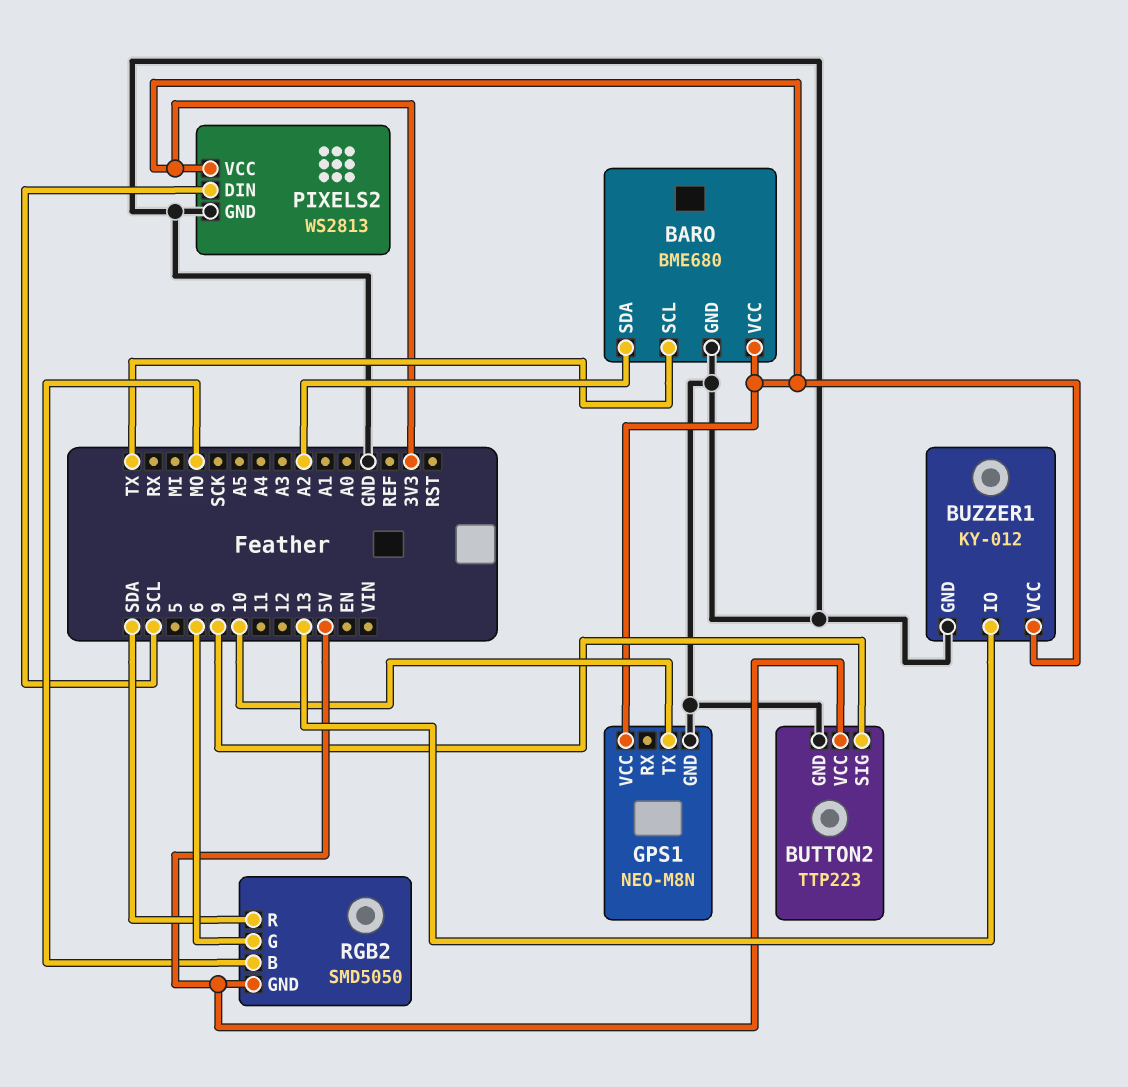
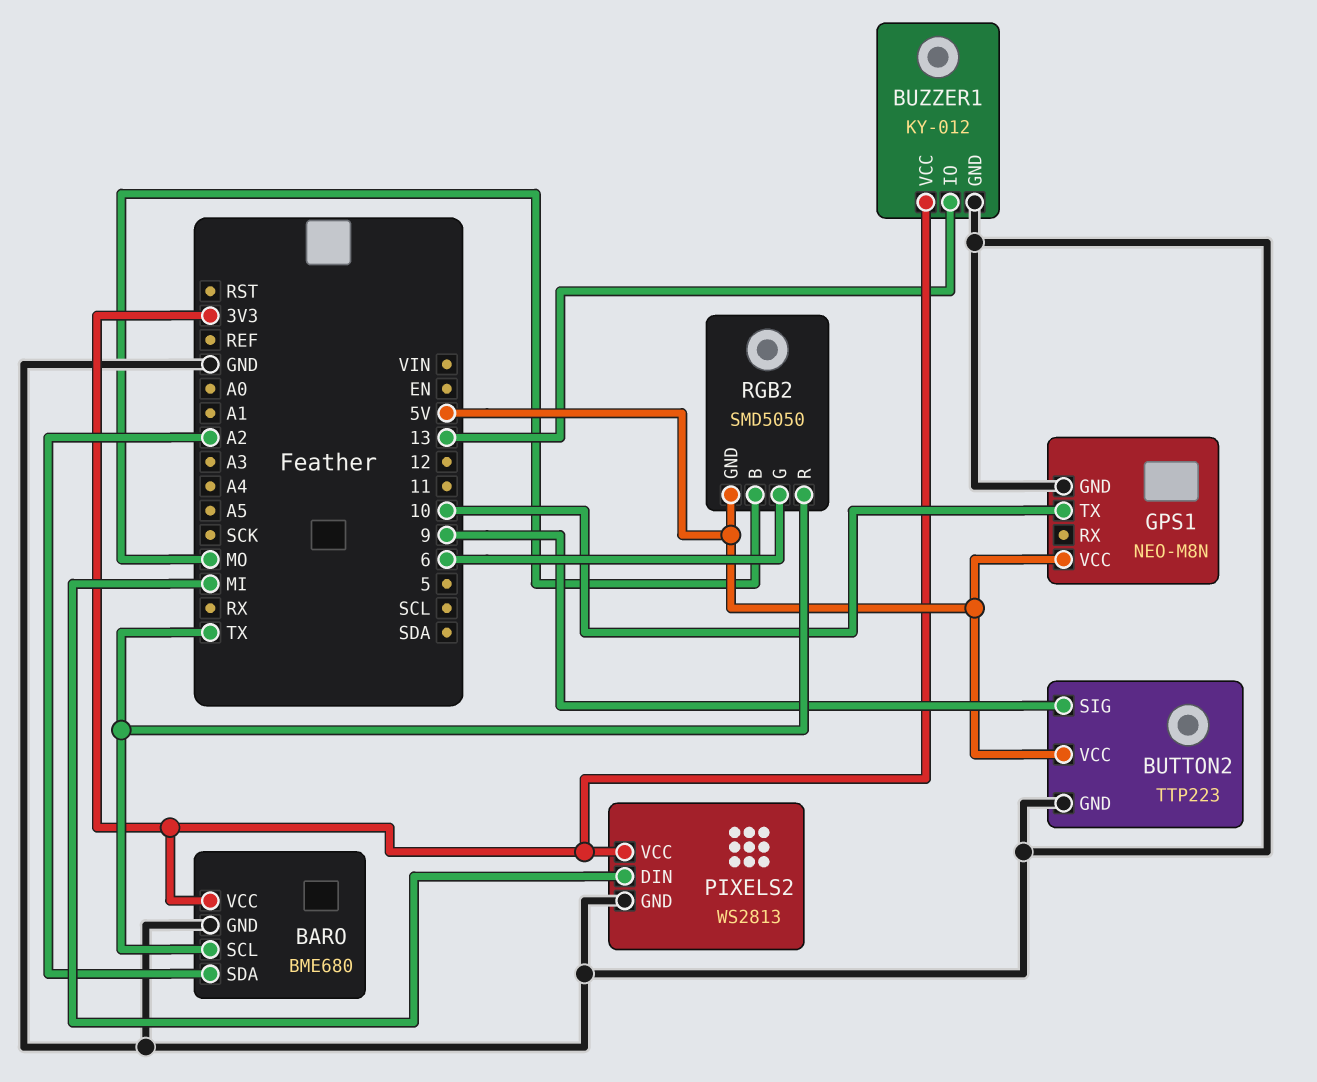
GPS1 pin VCC: 3V3 -> 5V
PIXELS2 pin DIN: SCL -> MI
RGB2 pin R: SDA -> TX

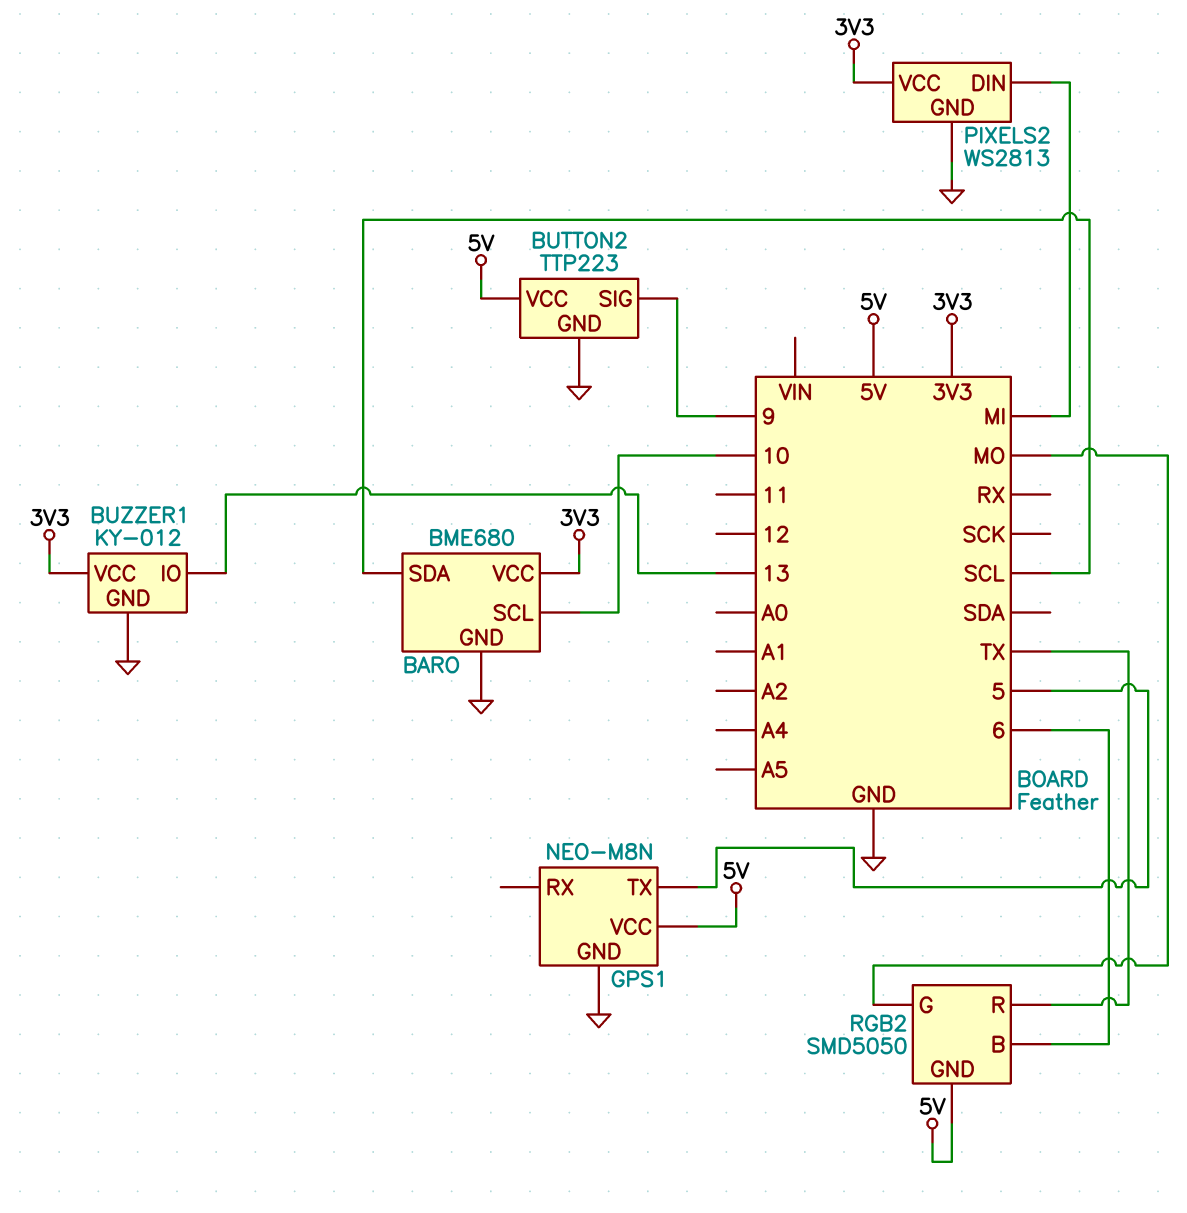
BARO pin SCL: TX -> 10
BARO pin SDA: A2 -> SCL
GPS1 pin TX: 10 -> 5
RGB2 pin B: MO -> 6
RGB2 pin G: 6 -> MO

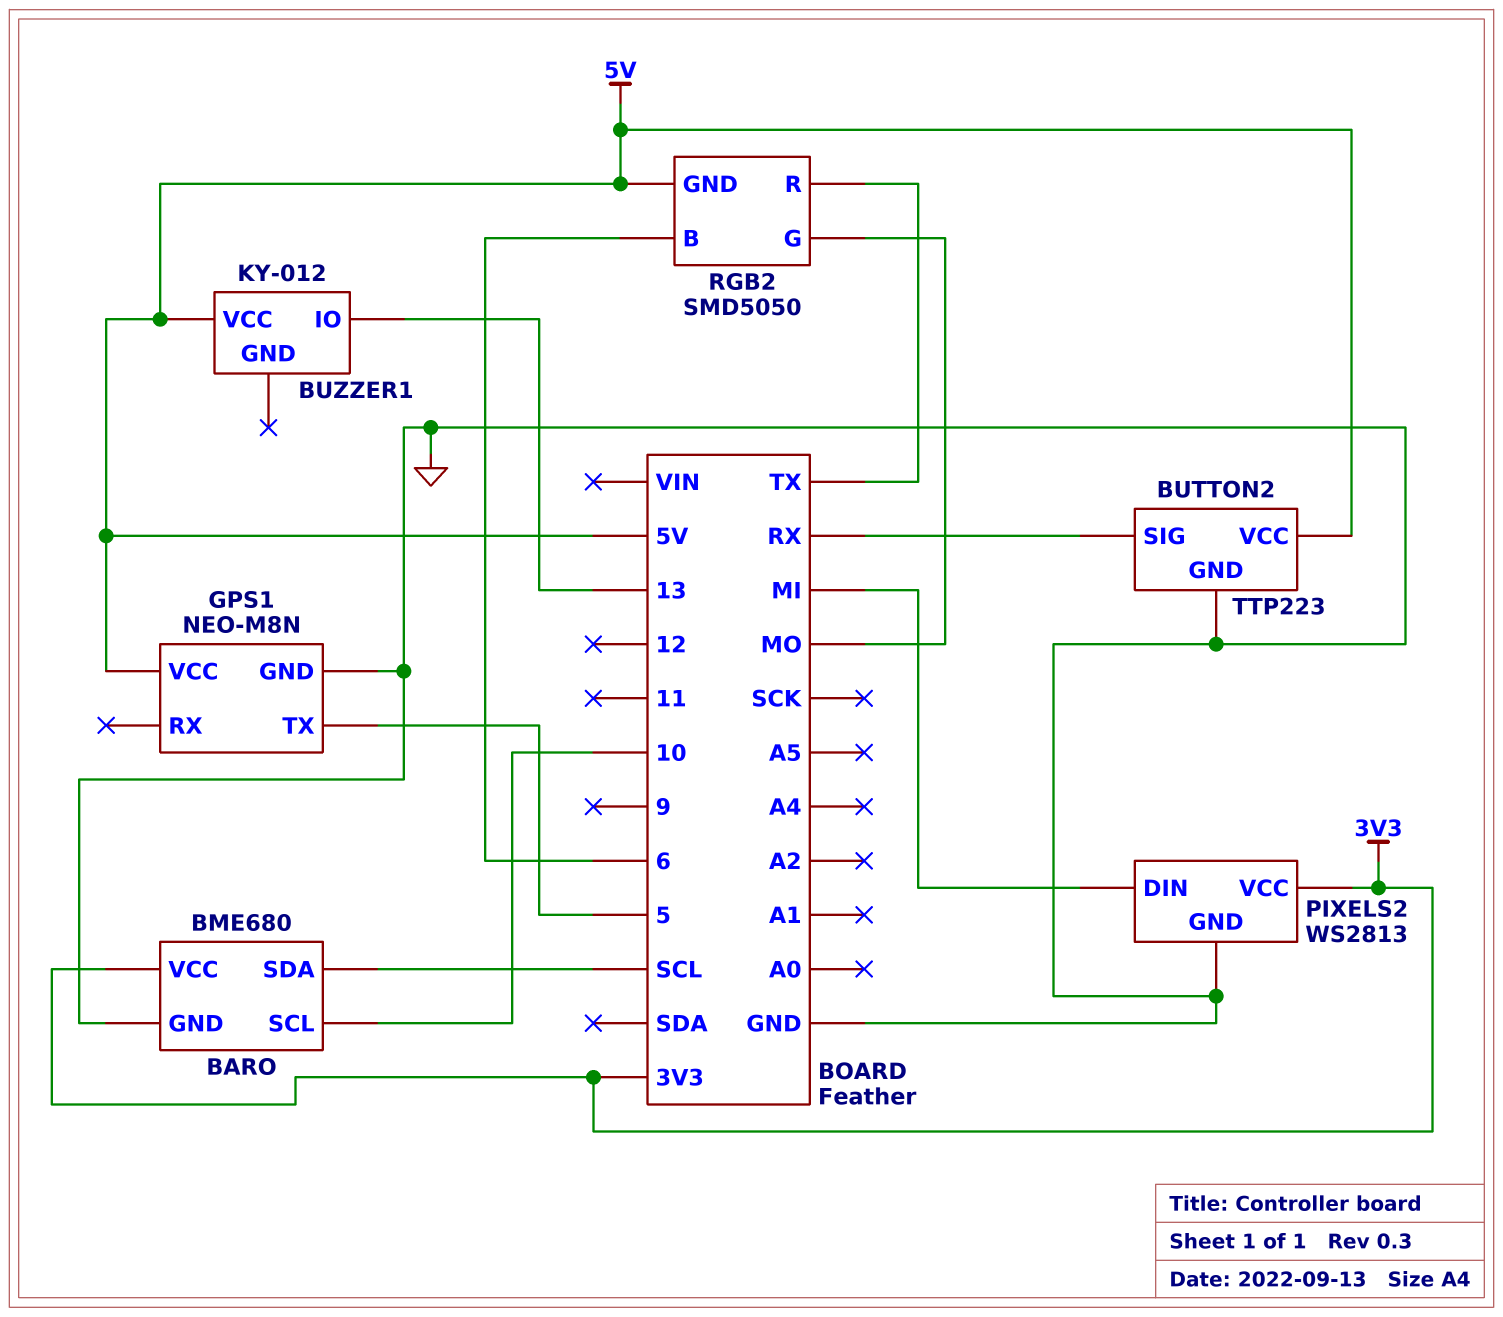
BUTTON2 pin SIG: 9 -> RX
BUZZER1 pin GND: GND -> none
BUZZER1 pin VCC: 3V3 -> 5V

